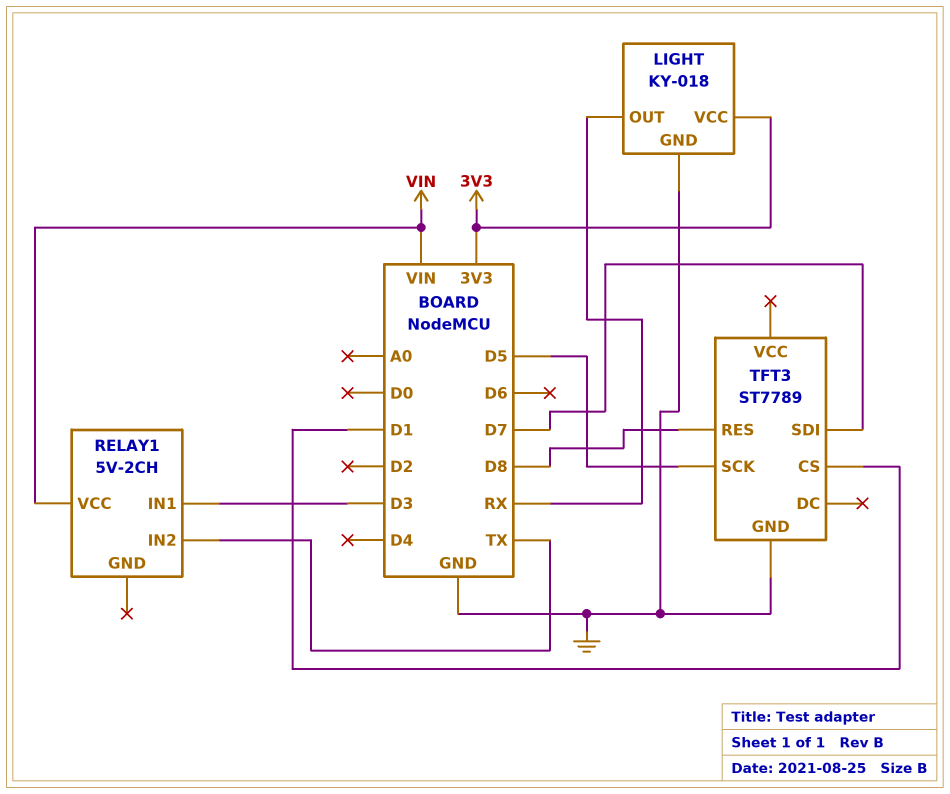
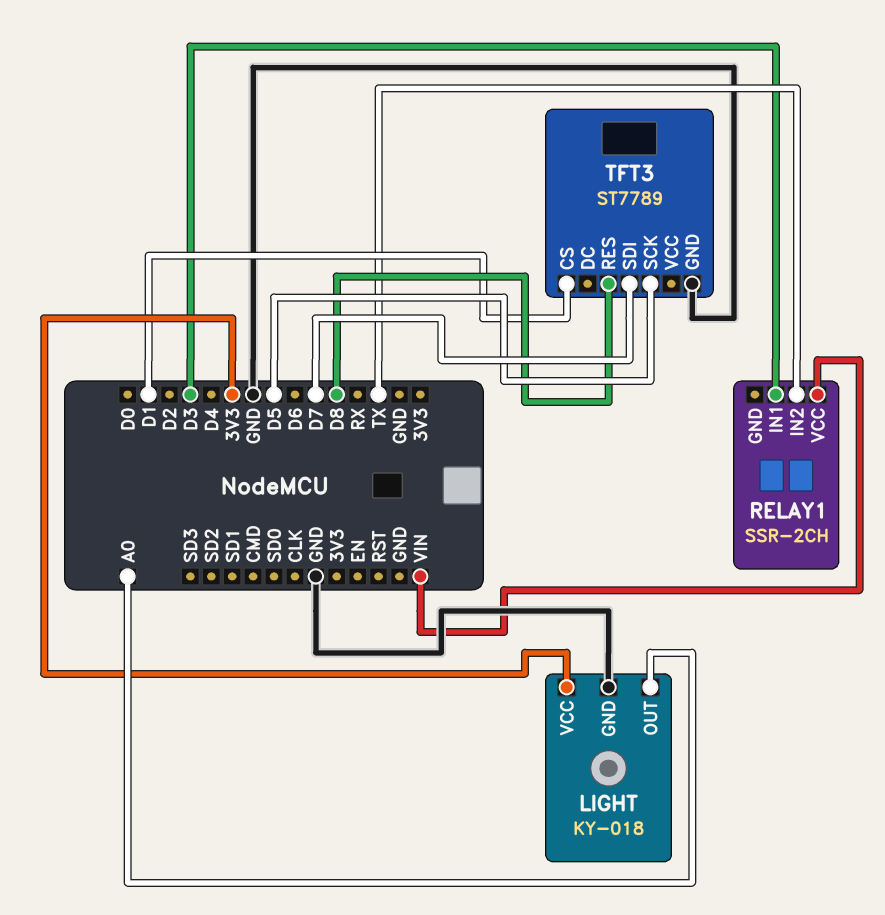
LIGHT pin OUT: RX -> A0
RELAY1: 5V-2CH -> SSR-2CH

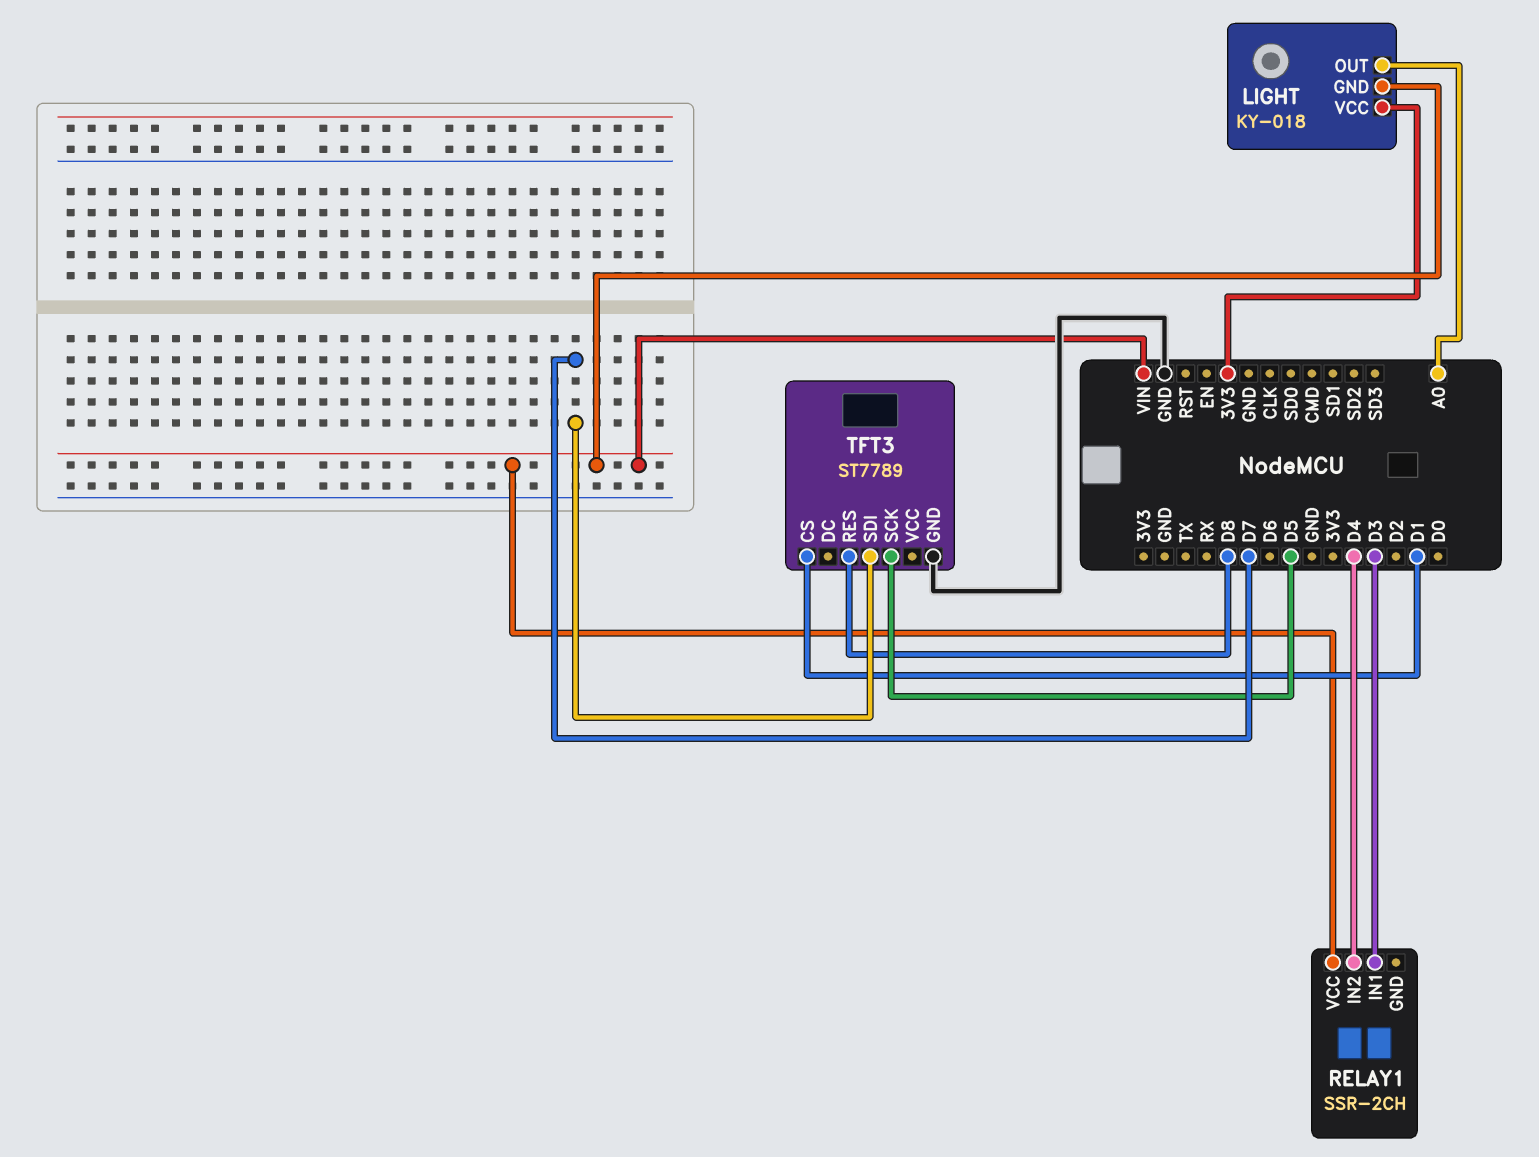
LIGHT pin GND: GND -> VIN
RELAY1 pin IN2: TX -> D4

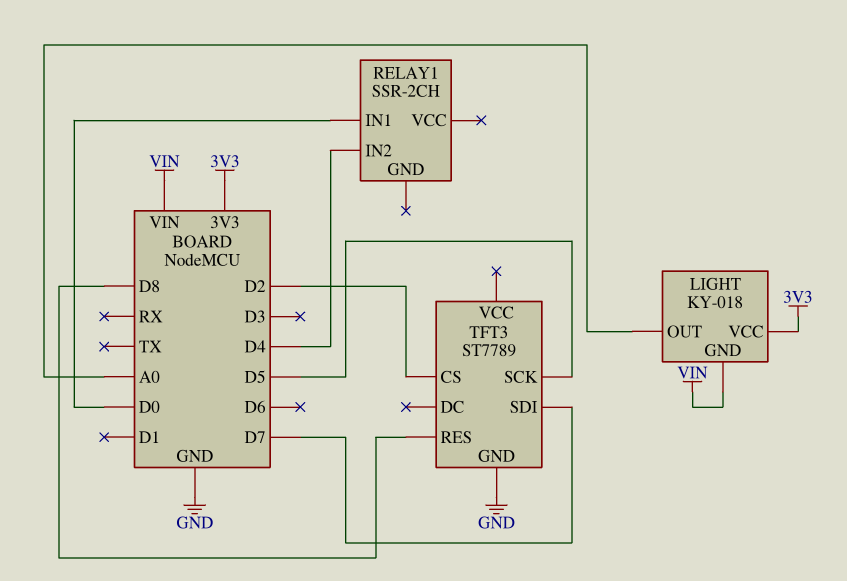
RELAY1 pin IN1: D3 -> D0
RELAY1 pin VCC: VIN -> none
TFT3 pin CS: D1 -> D2

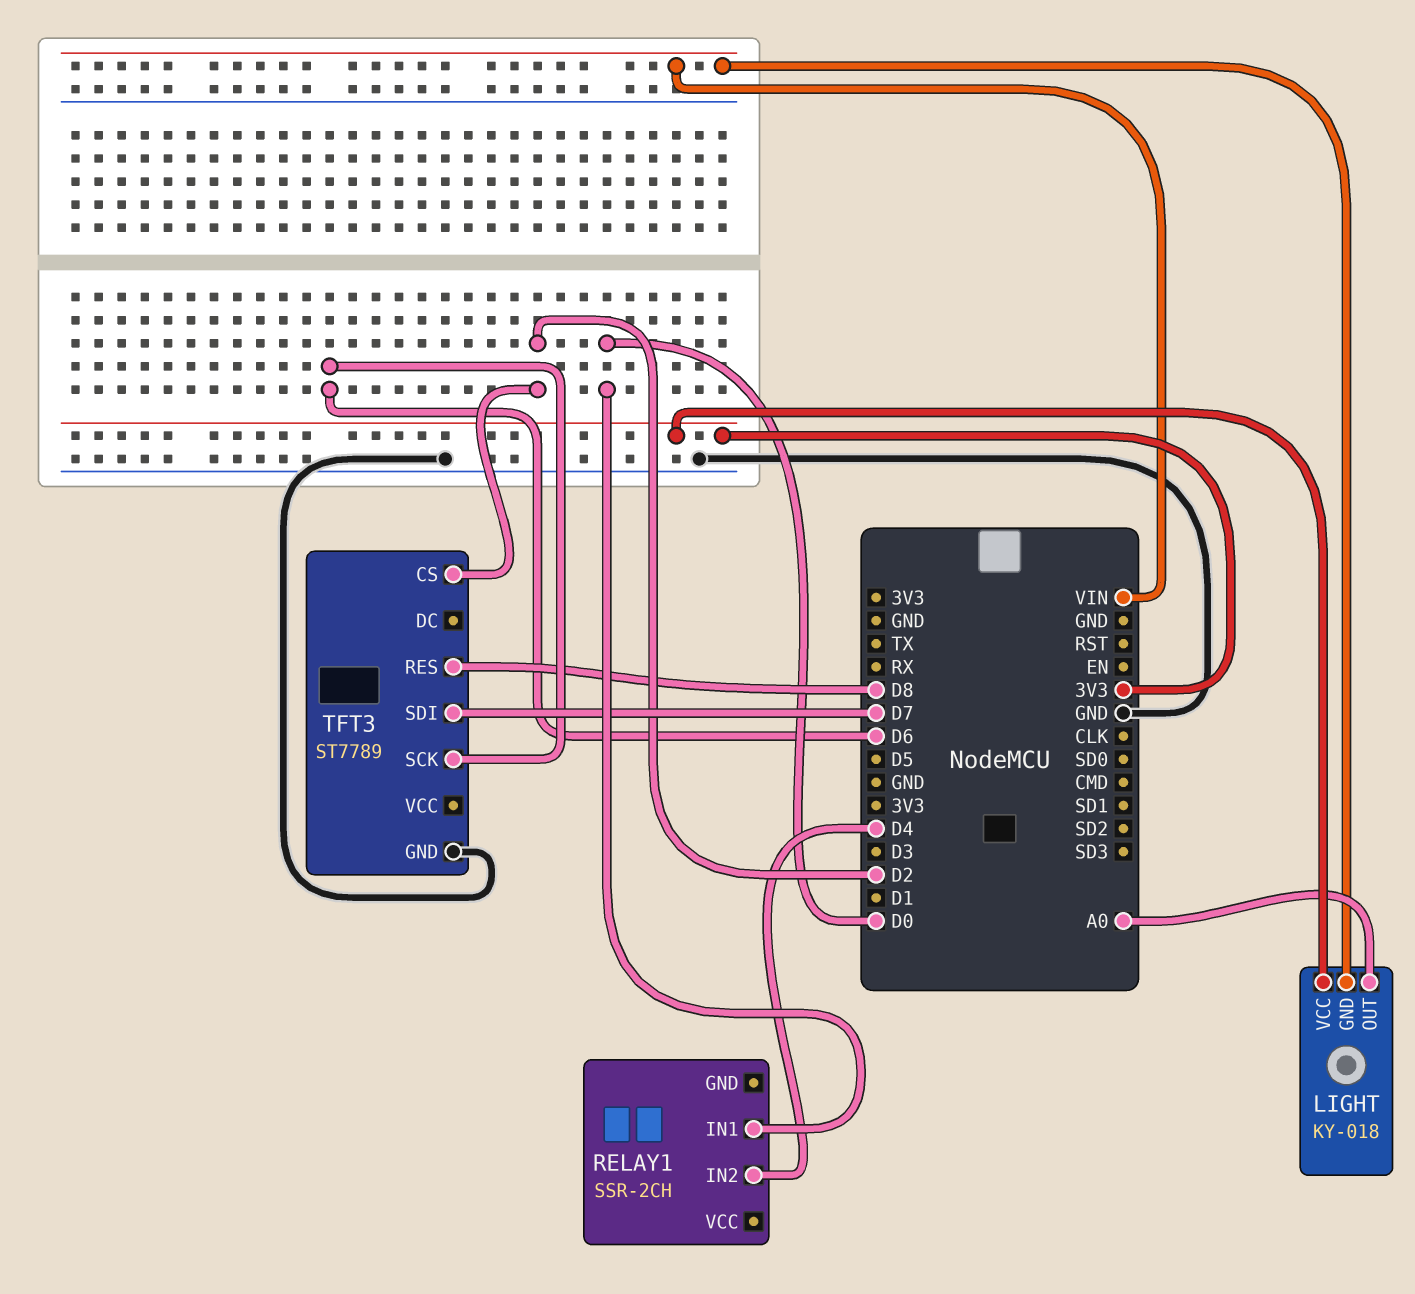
TFT3 pin SCK: D5 -> D6

